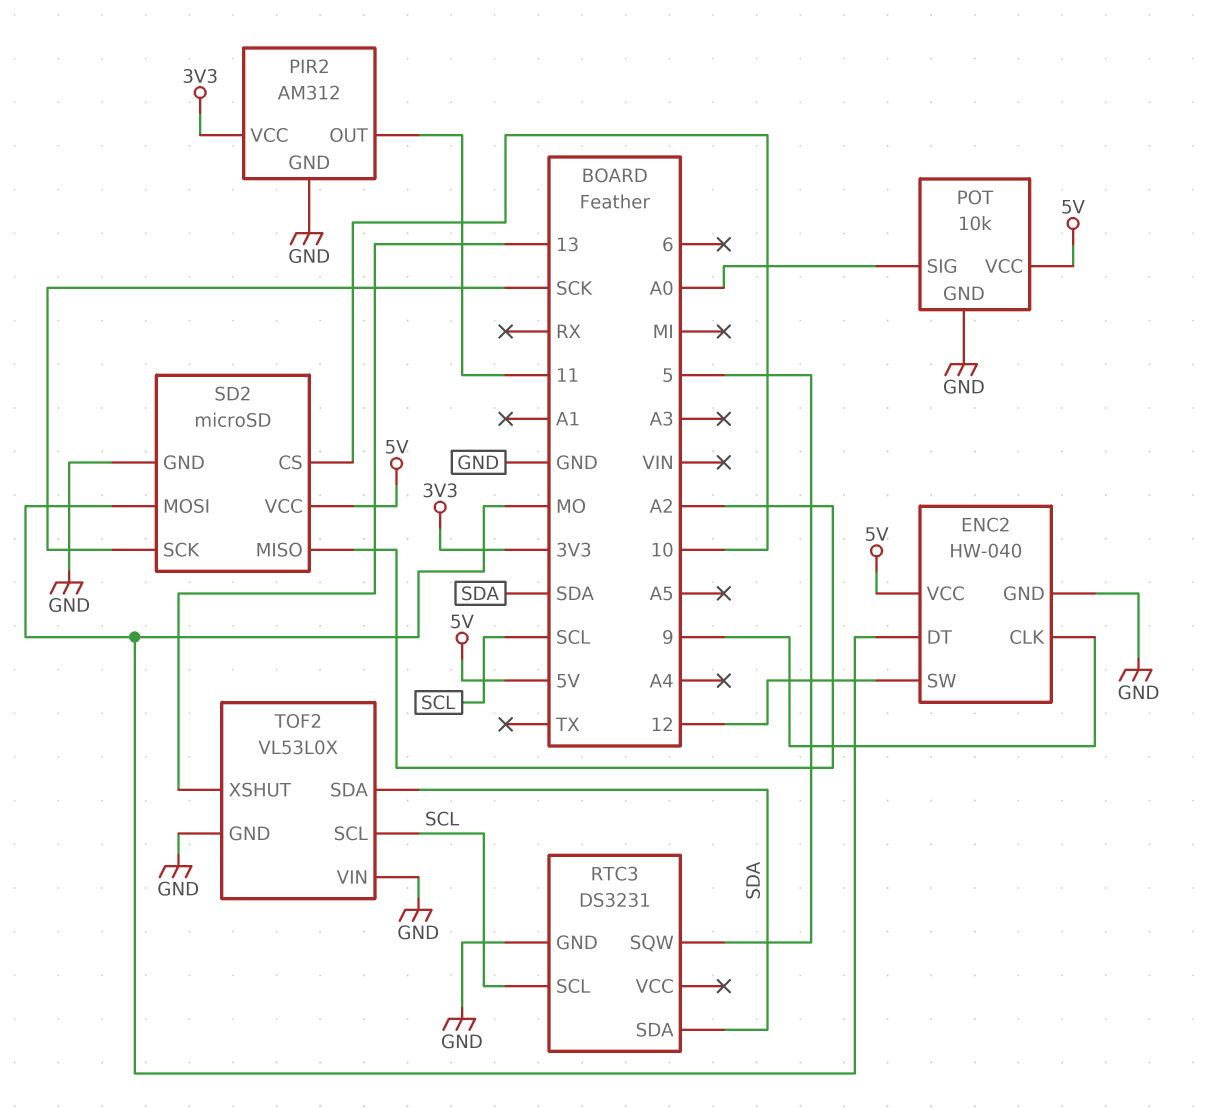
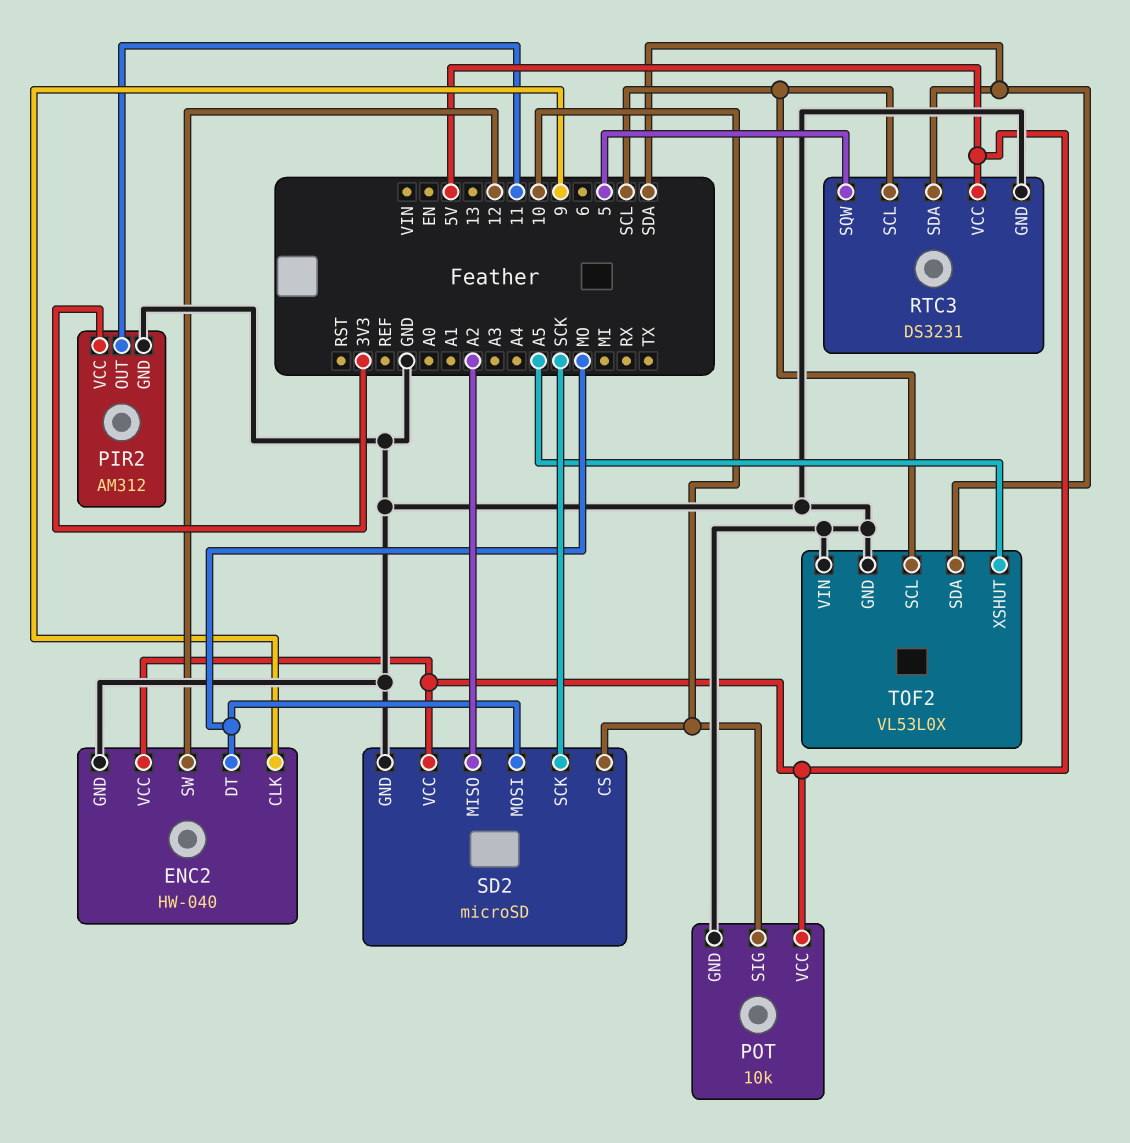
POT pin SIG: A0 -> 10
RTC3 pin VCC: none -> 5V
TOF2 pin XSHUT: 13 -> A5

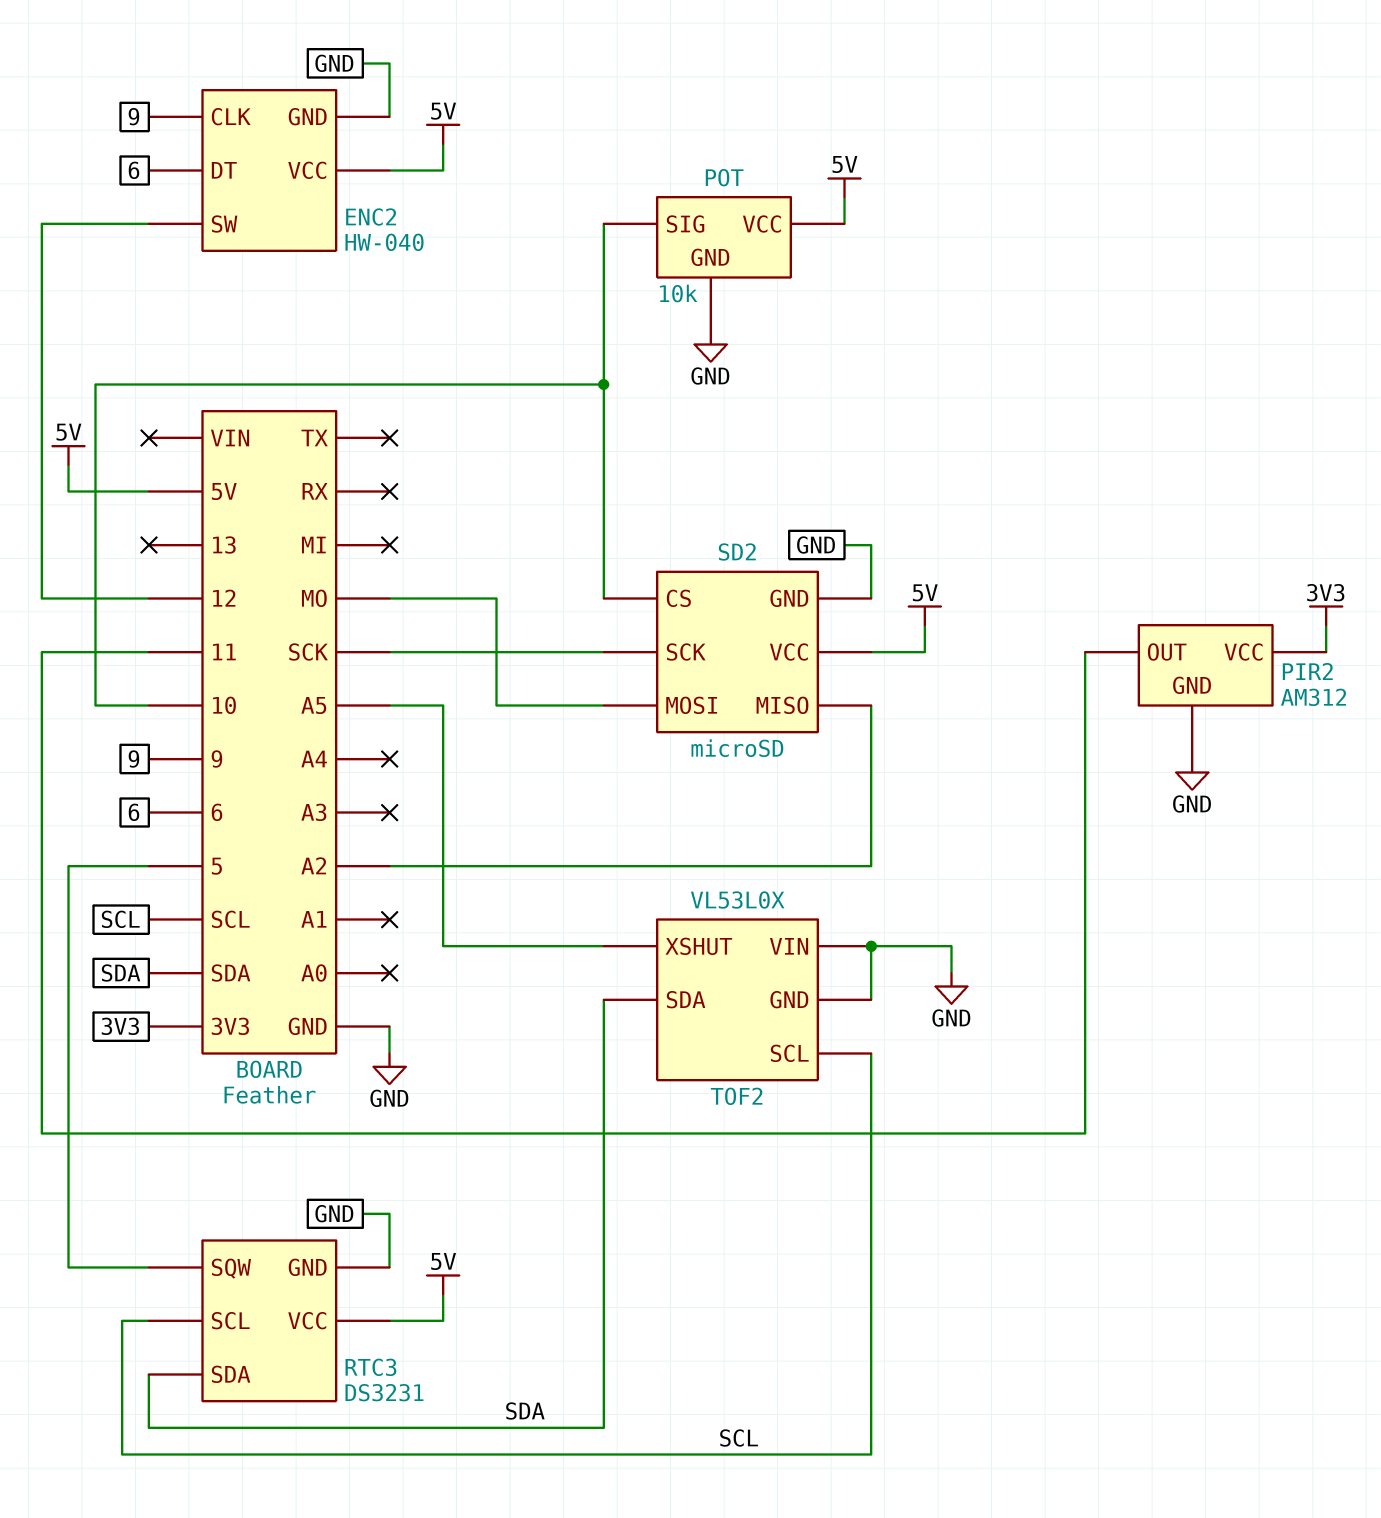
ENC2 pin DT: MO -> 6

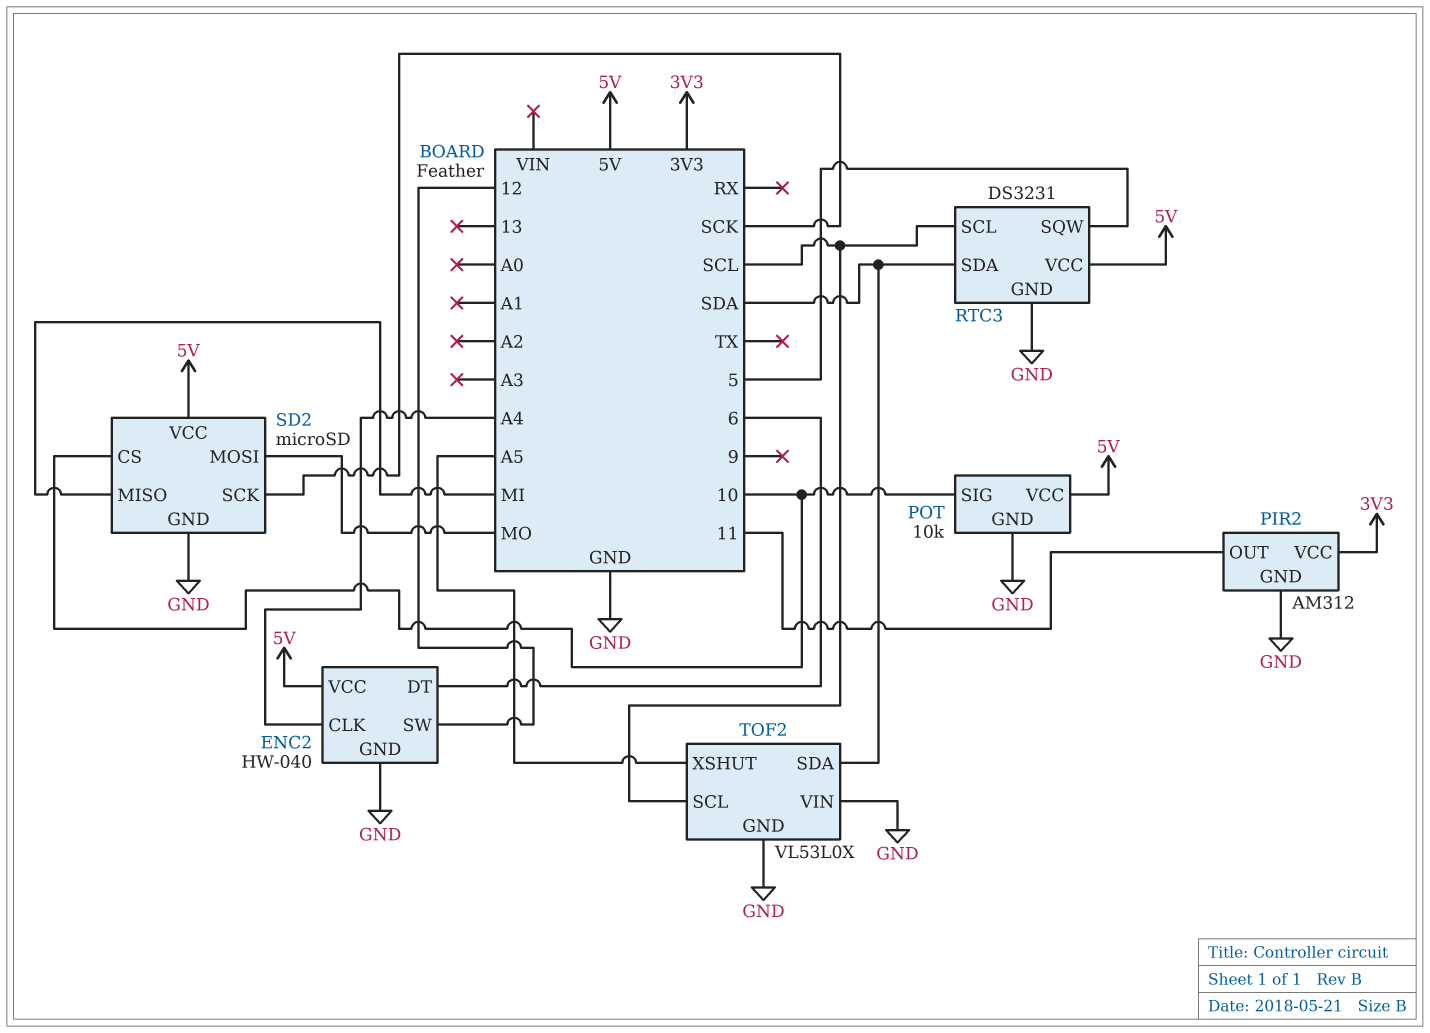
ENC2 pin CLK: 9 -> A4
SD2 pin MISO: A2 -> MI

